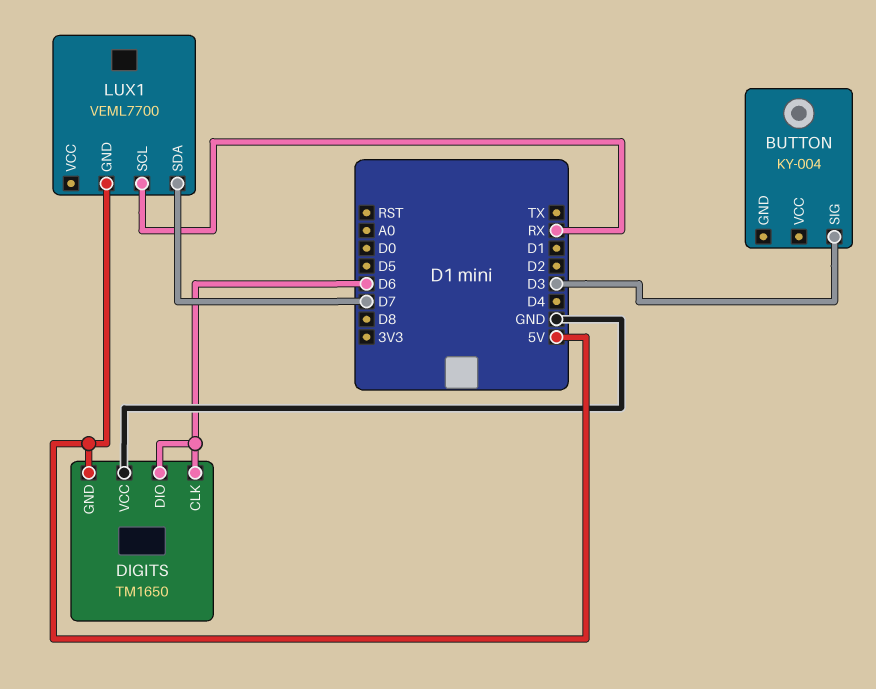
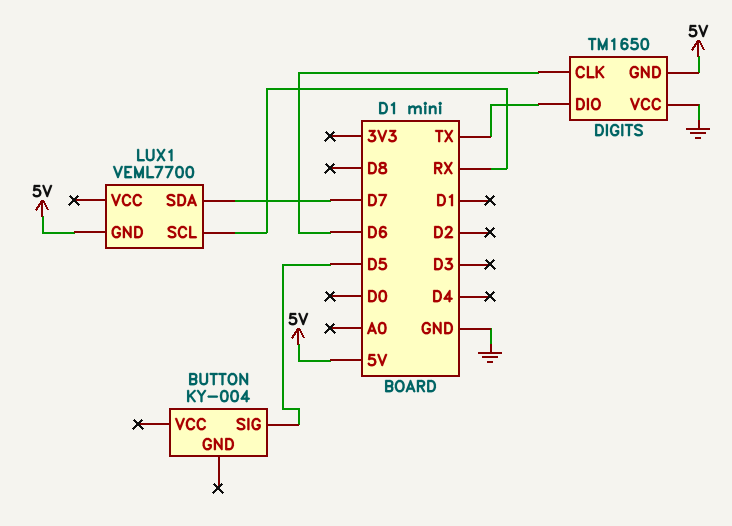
BUTTON pin SIG: D3 -> D5
DIGITS pin DIO: D6 -> TX

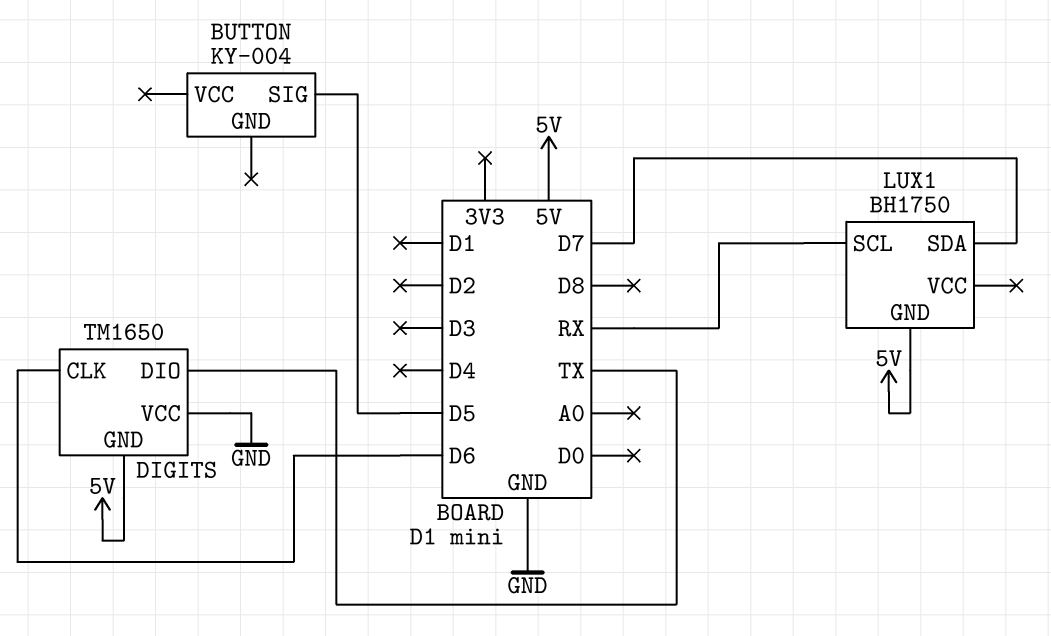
LUX1: VEML7700 -> BH1750

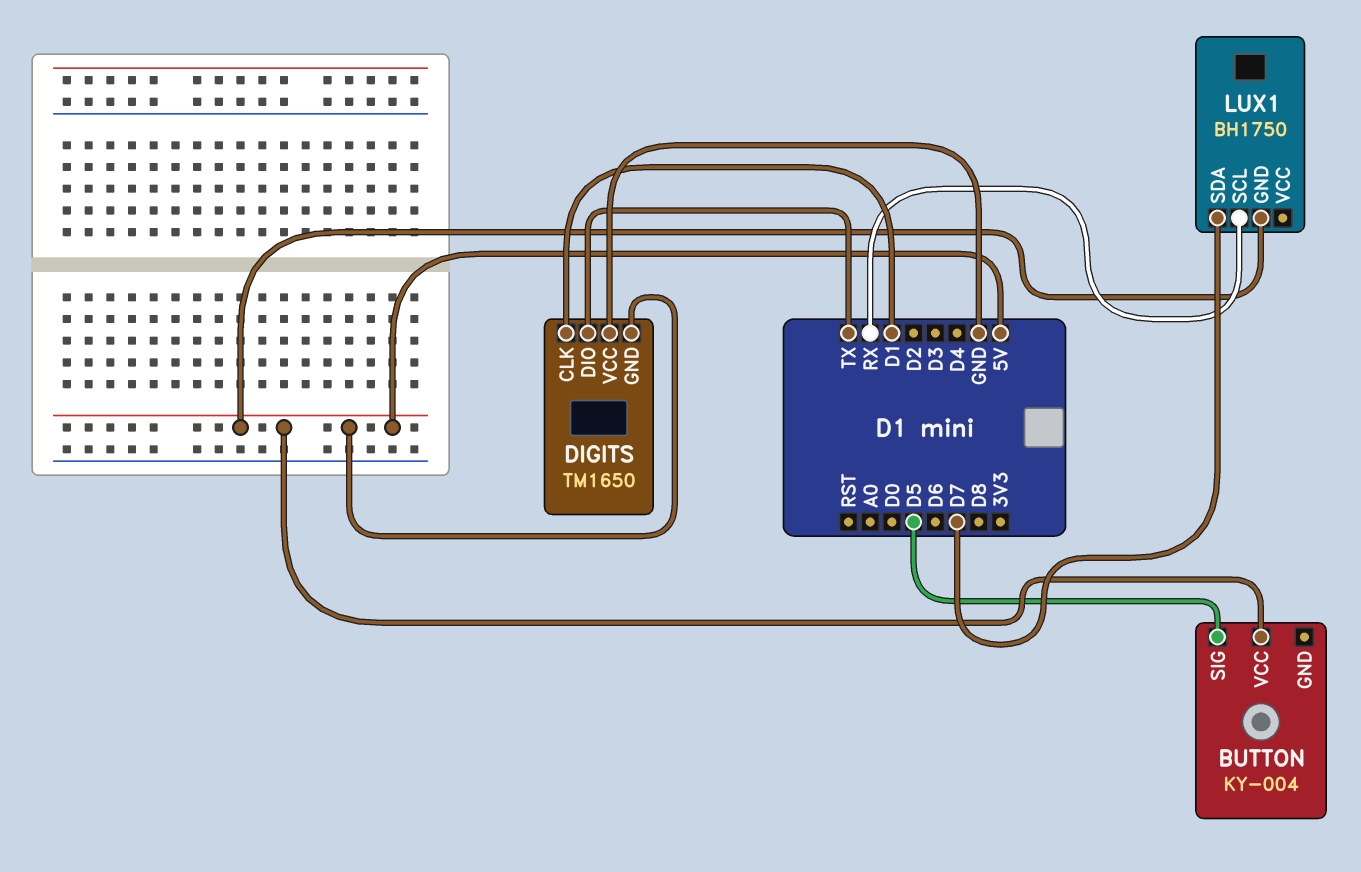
BUTTON pin VCC: none -> 5V
DIGITS pin CLK: D6 -> D1

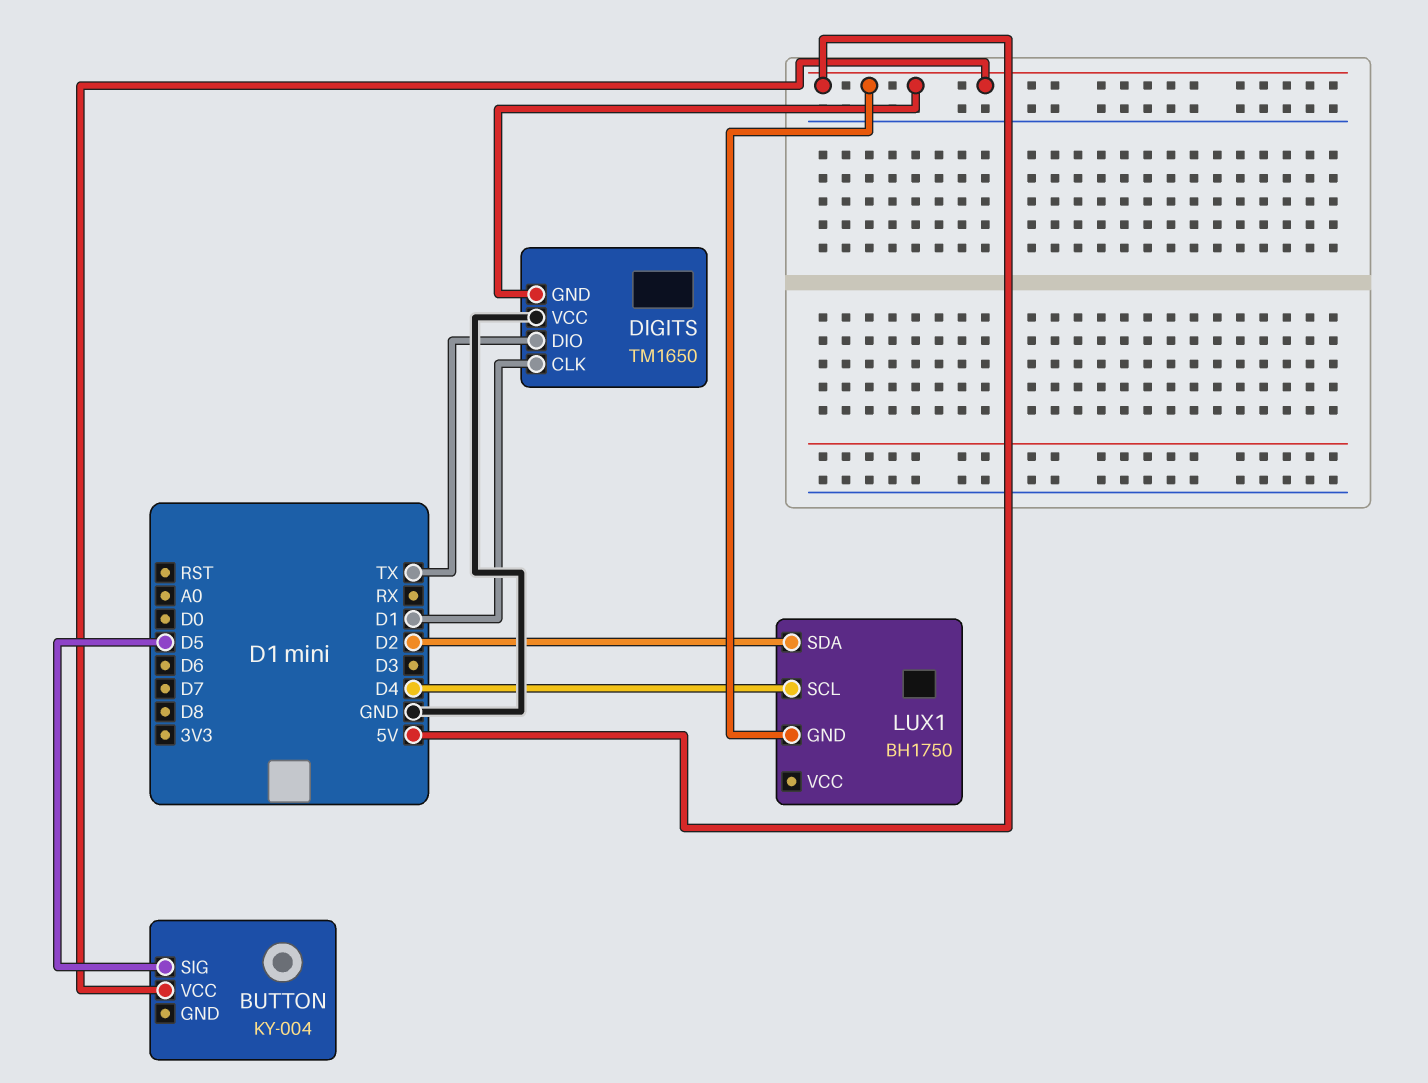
LUX1 pin SCL: RX -> D4
LUX1 pin SDA: D7 -> D2

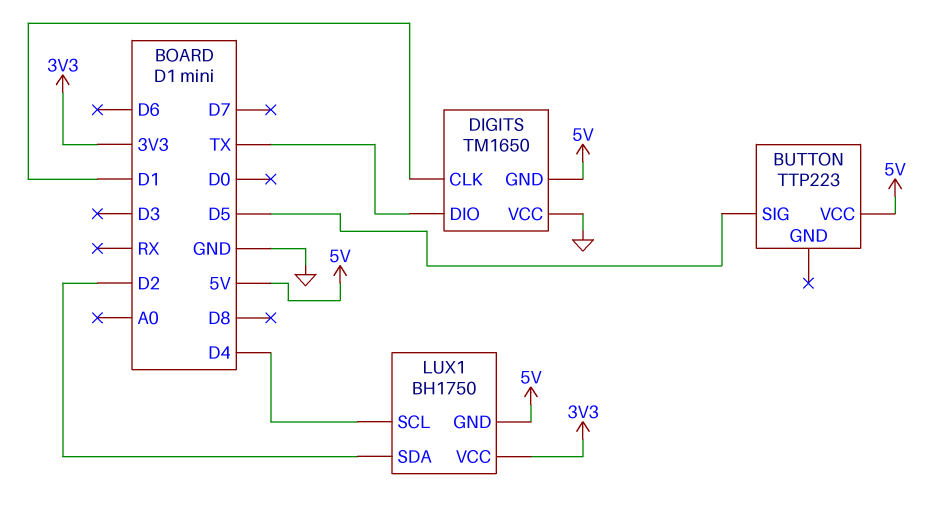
BUTTON: KY-004 -> TTP223
LUX1 pin VCC: none -> 3V3

